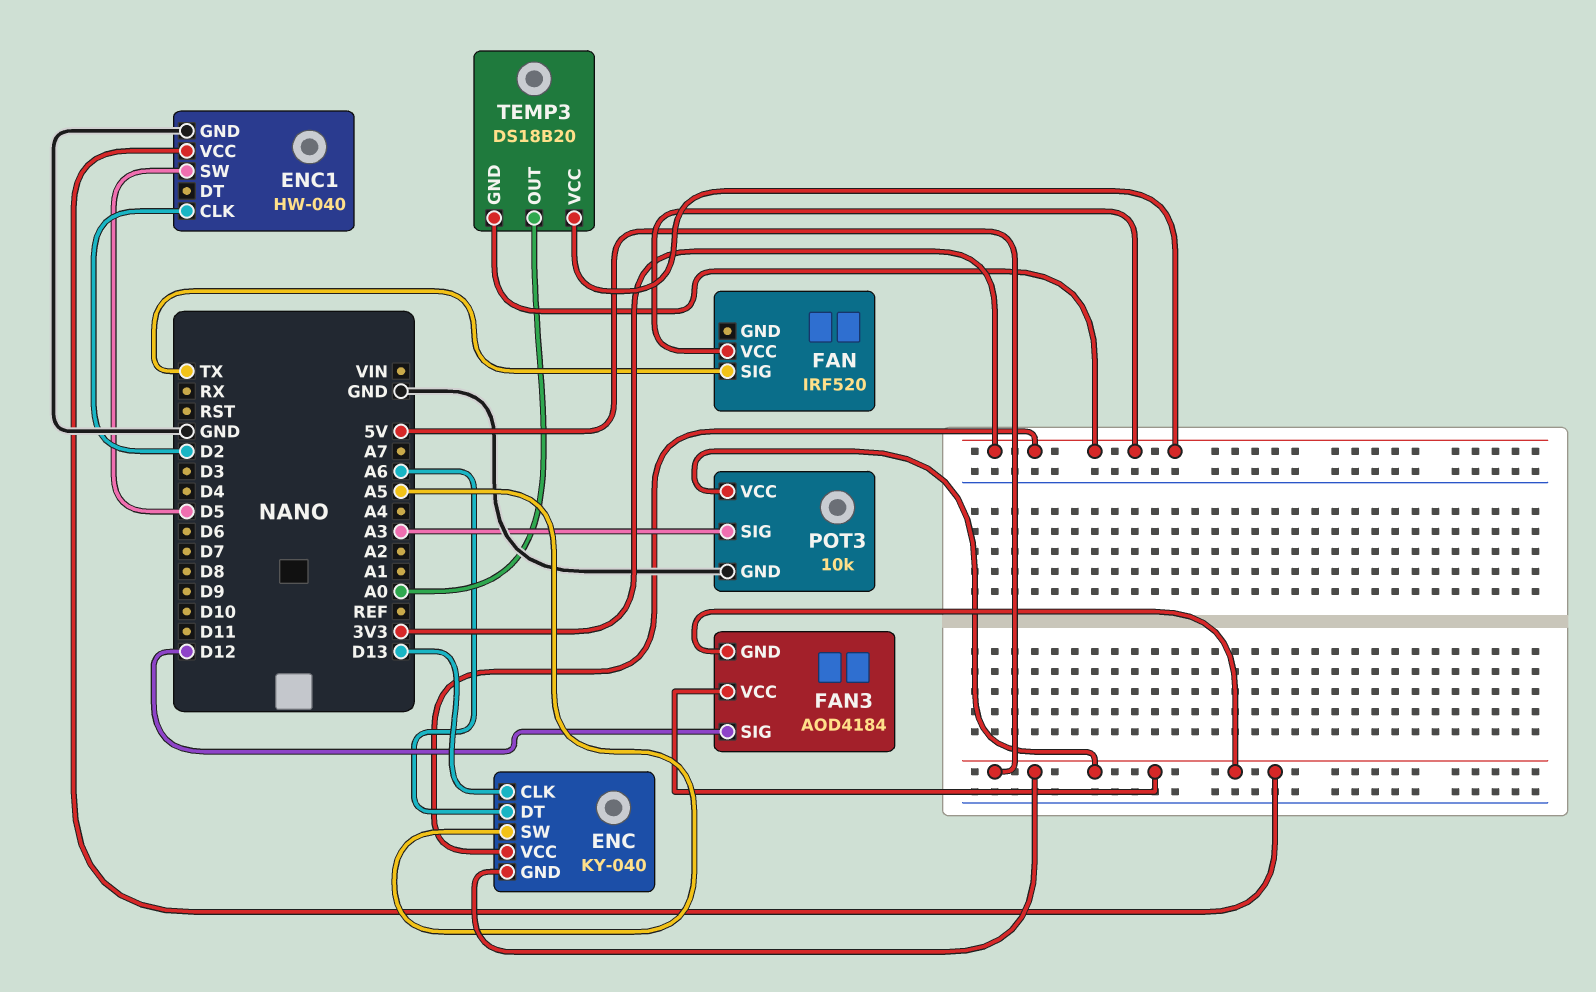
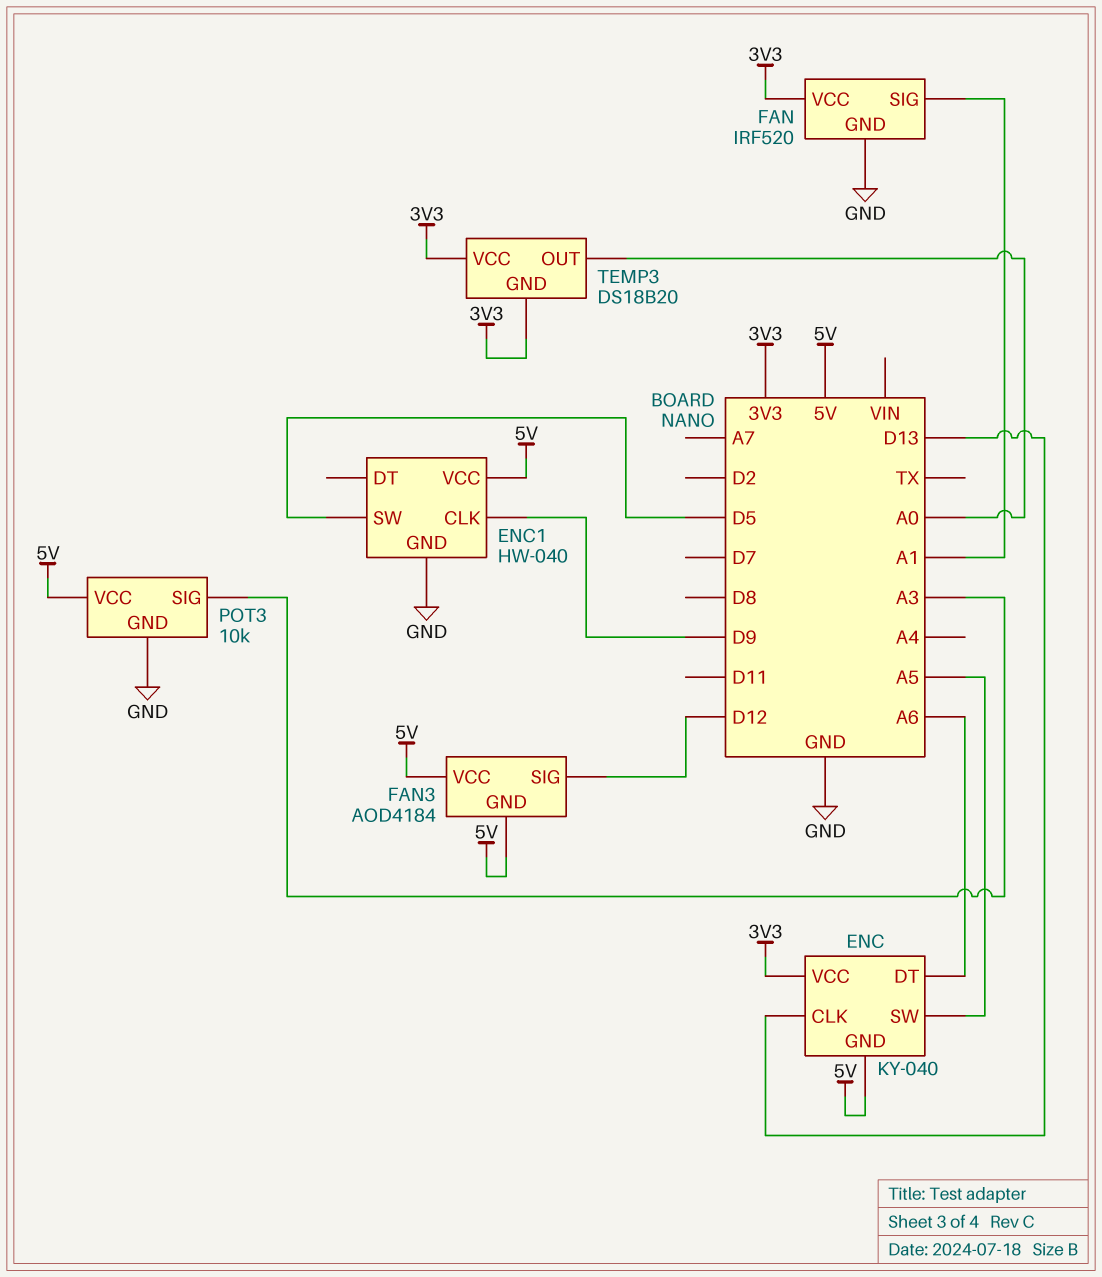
ENC1 pin CLK: D2 -> D9
FAN pin GND: none -> GND
FAN pin SIG: TX -> A1

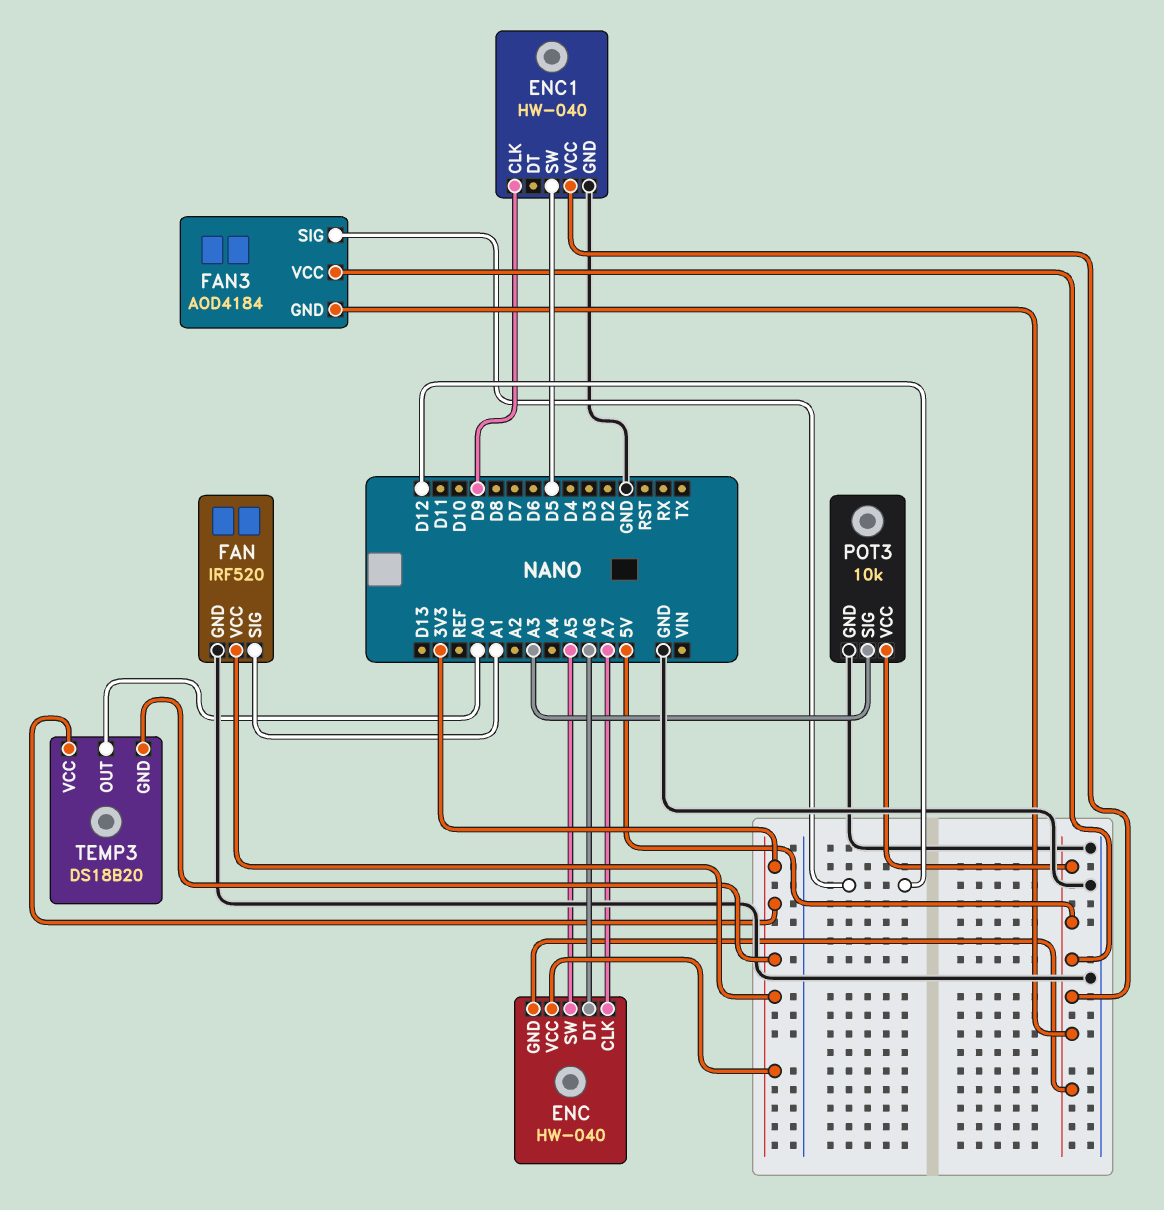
ENC: KY-040 -> HW-040
ENC pin CLK: D13 -> A7

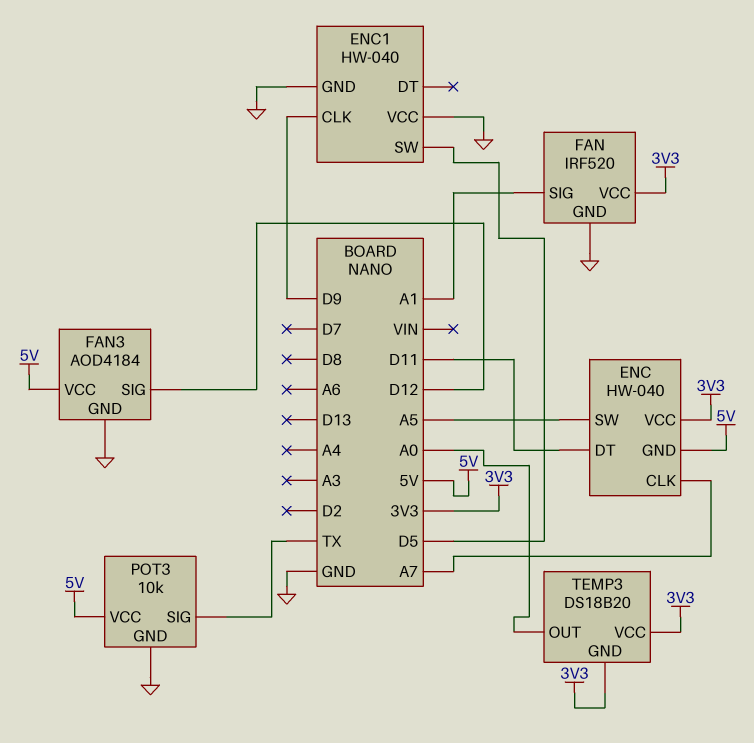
ENC pin DT: A6 -> D11
ENC1 pin VCC: 5V -> GND
FAN3 pin GND: 5V -> GND
POT3 pin SIG: A3 -> TX

